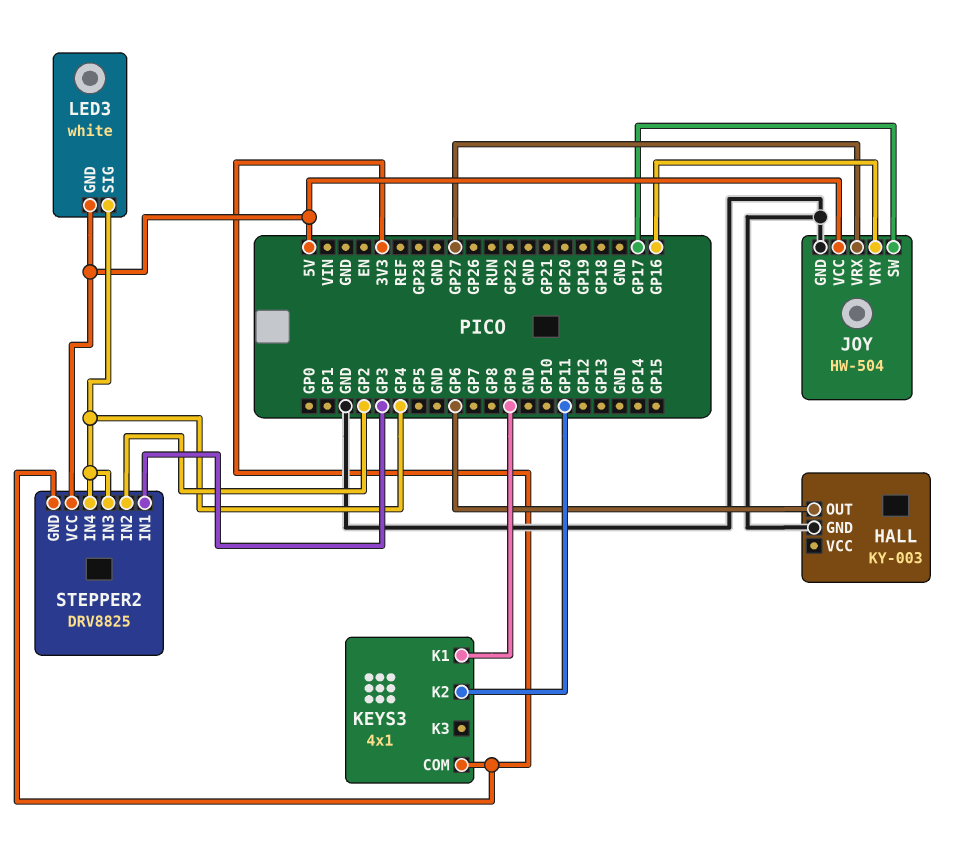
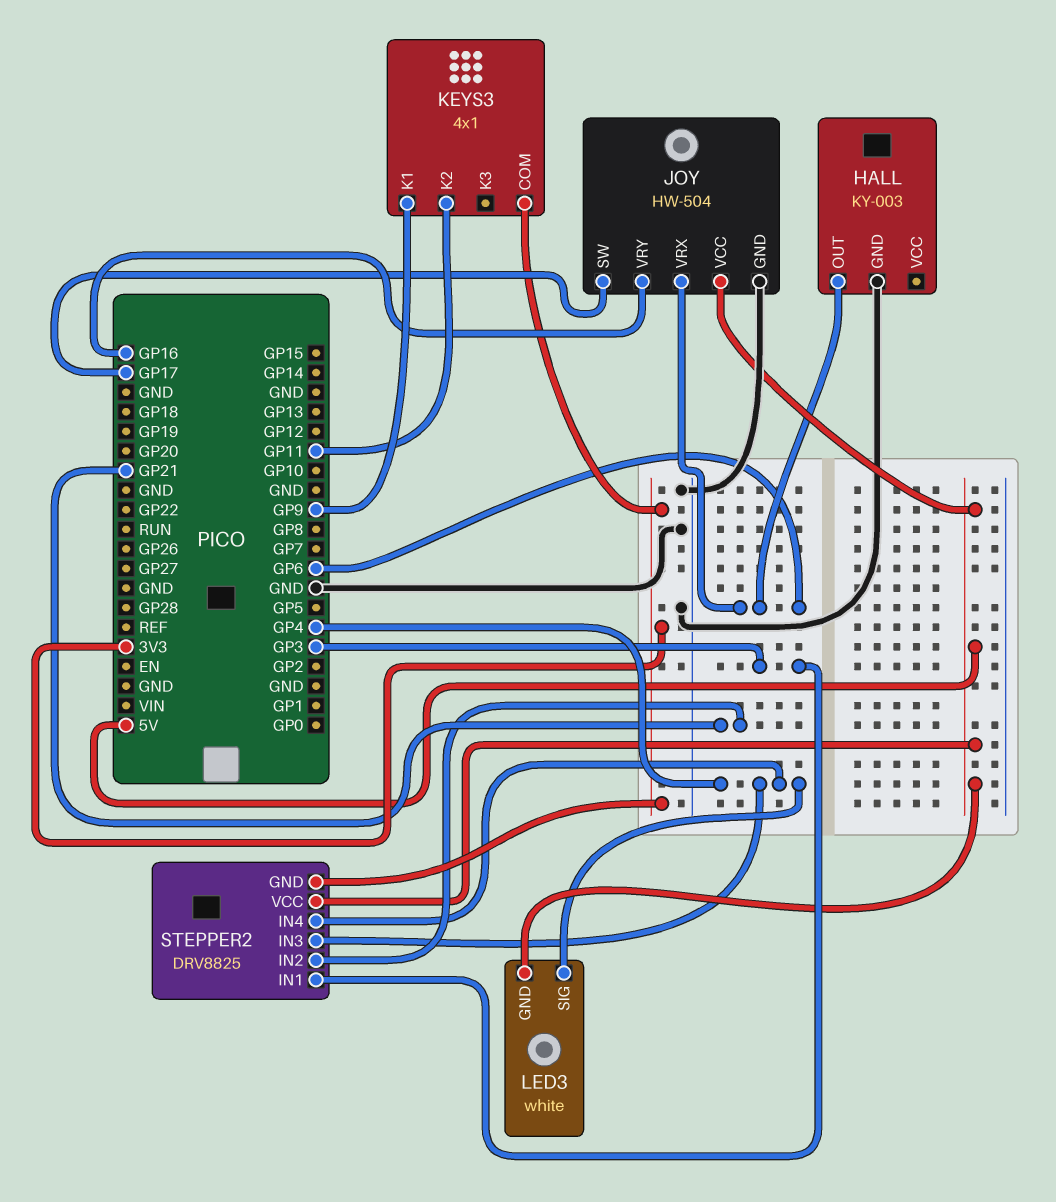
JOY pin VRX: GP27 -> GP6
STEPPER2 pin IN2: GP2 -> GP21

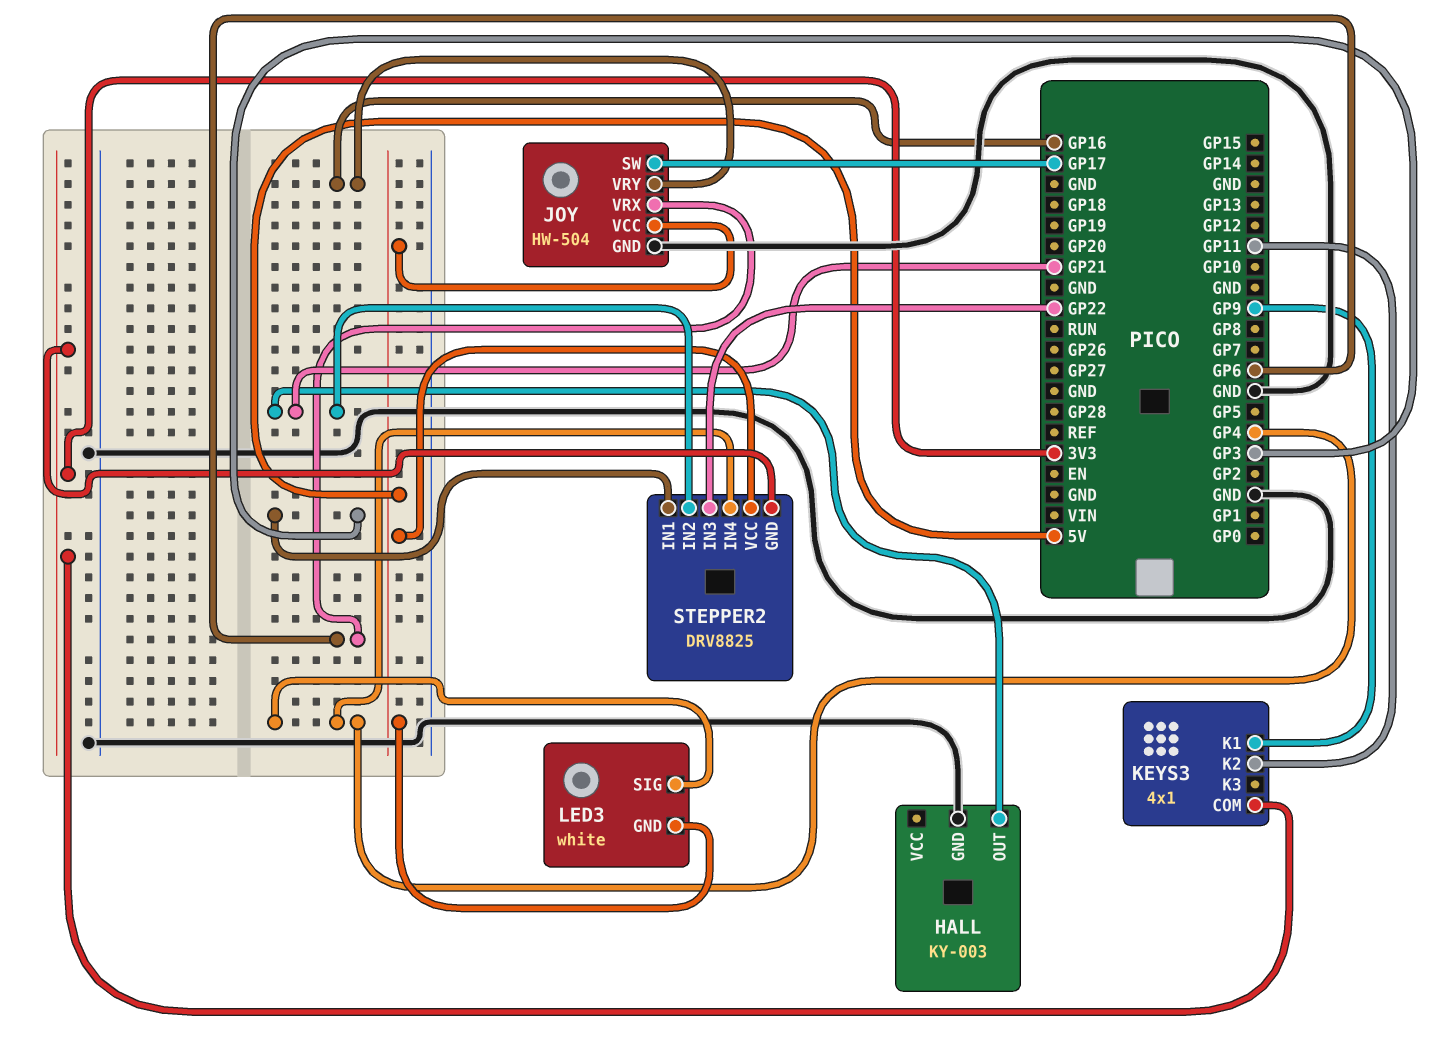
HALL pin OUT: GP6 -> GP21
STEPPER2 pin IN3: GP4 -> GP22

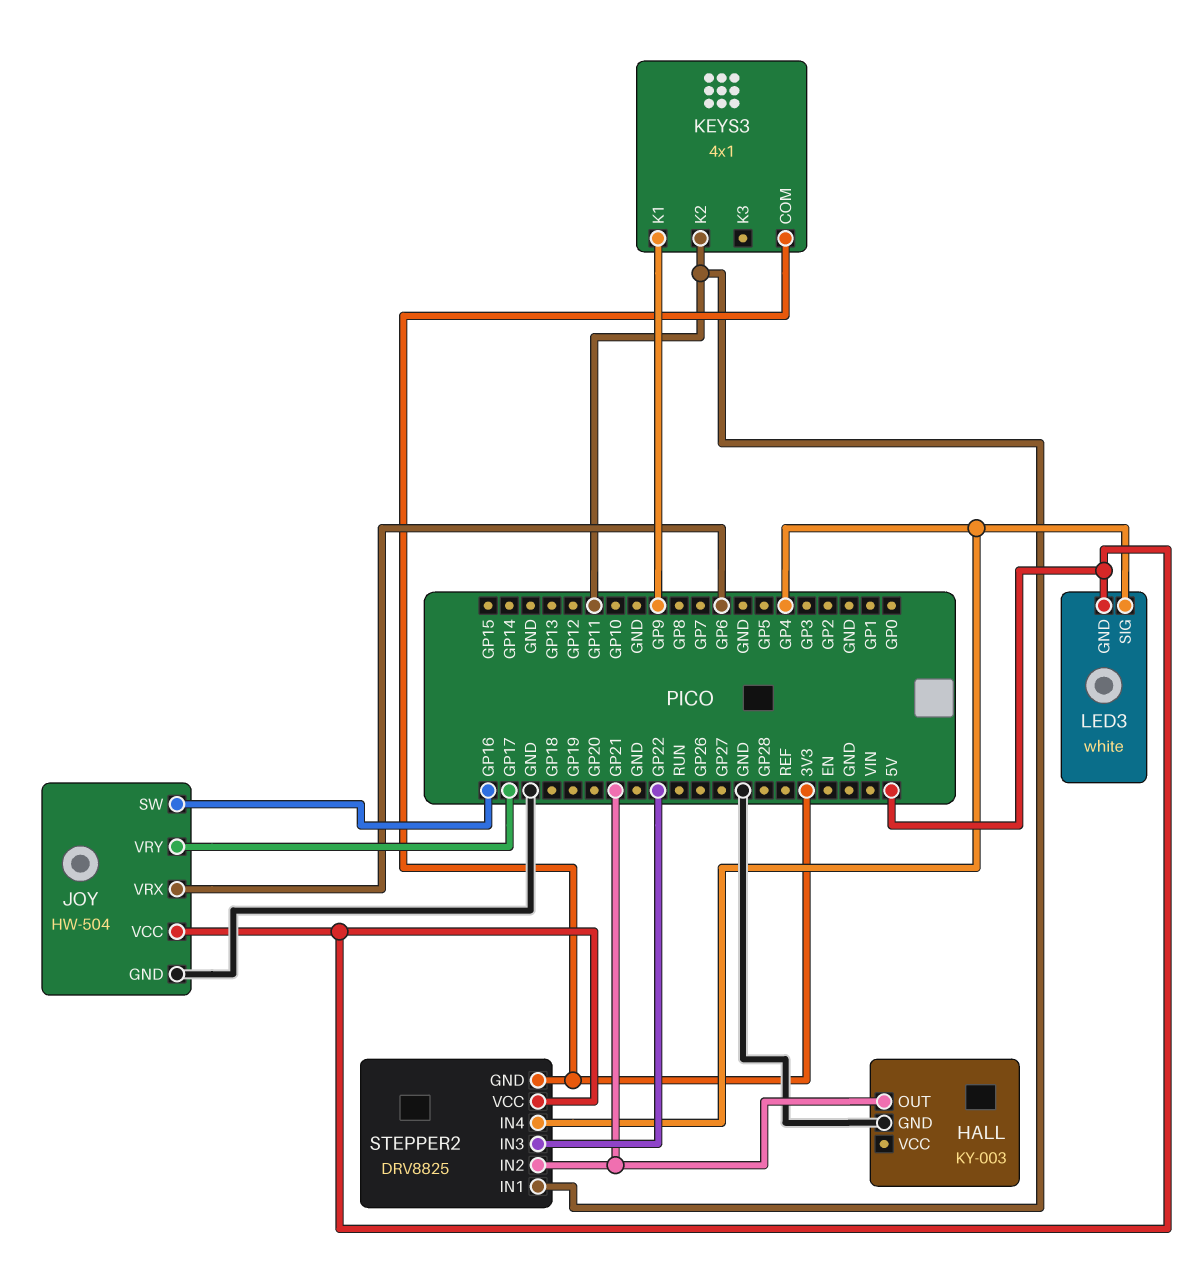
JOY pin SW: GP17 -> GP16
JOY pin VRY: GP16 -> GP17
STEPPER2 pin IN1: GP3 -> GP11

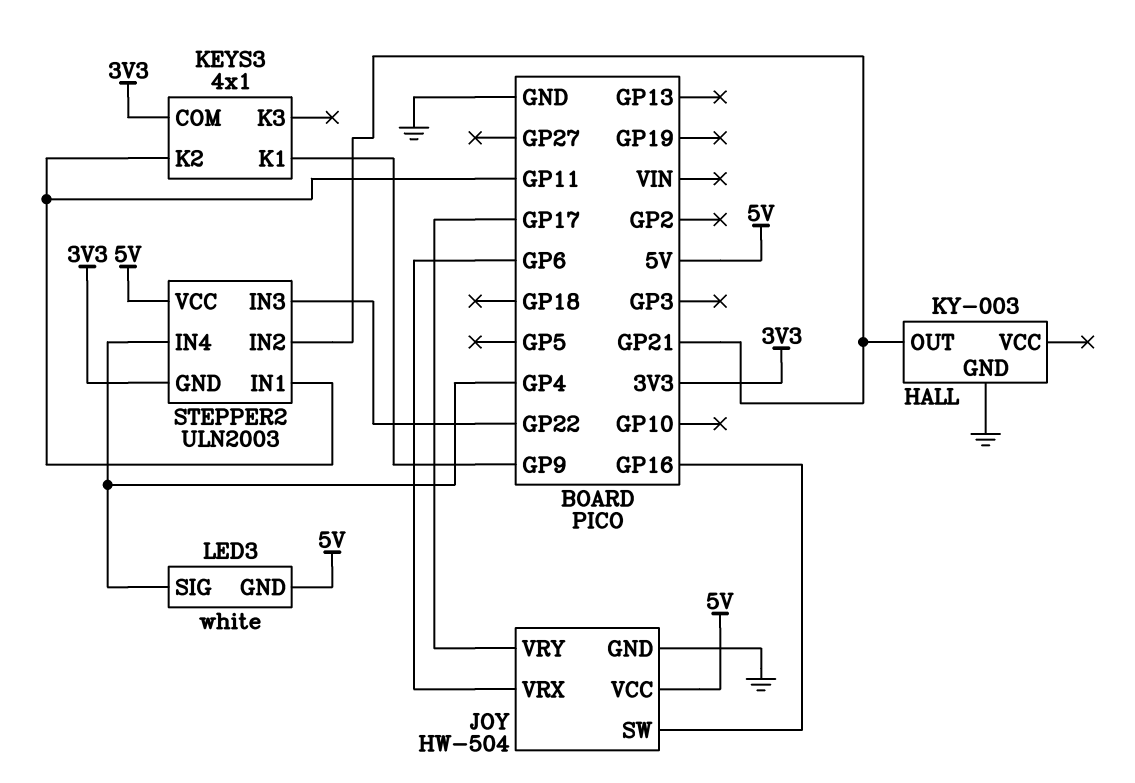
STEPPER2: DRV8825 -> ULN2003

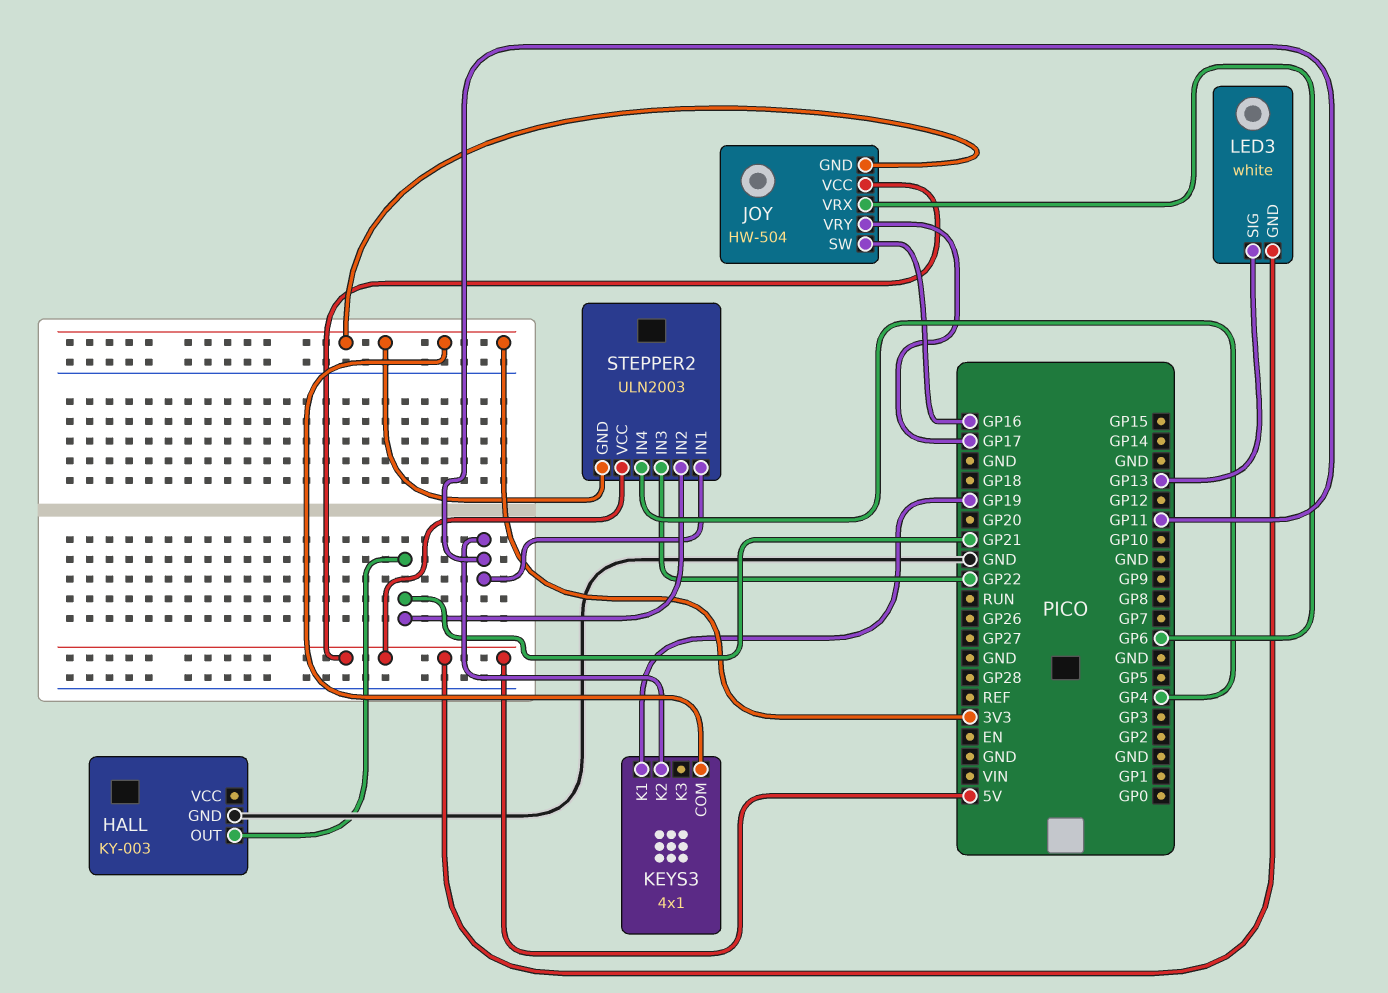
JOY pin GND: GND -> 3V3
KEYS3 pin K1: GP9 -> GP19
LED3 pin SIG: GP4 -> GP13

